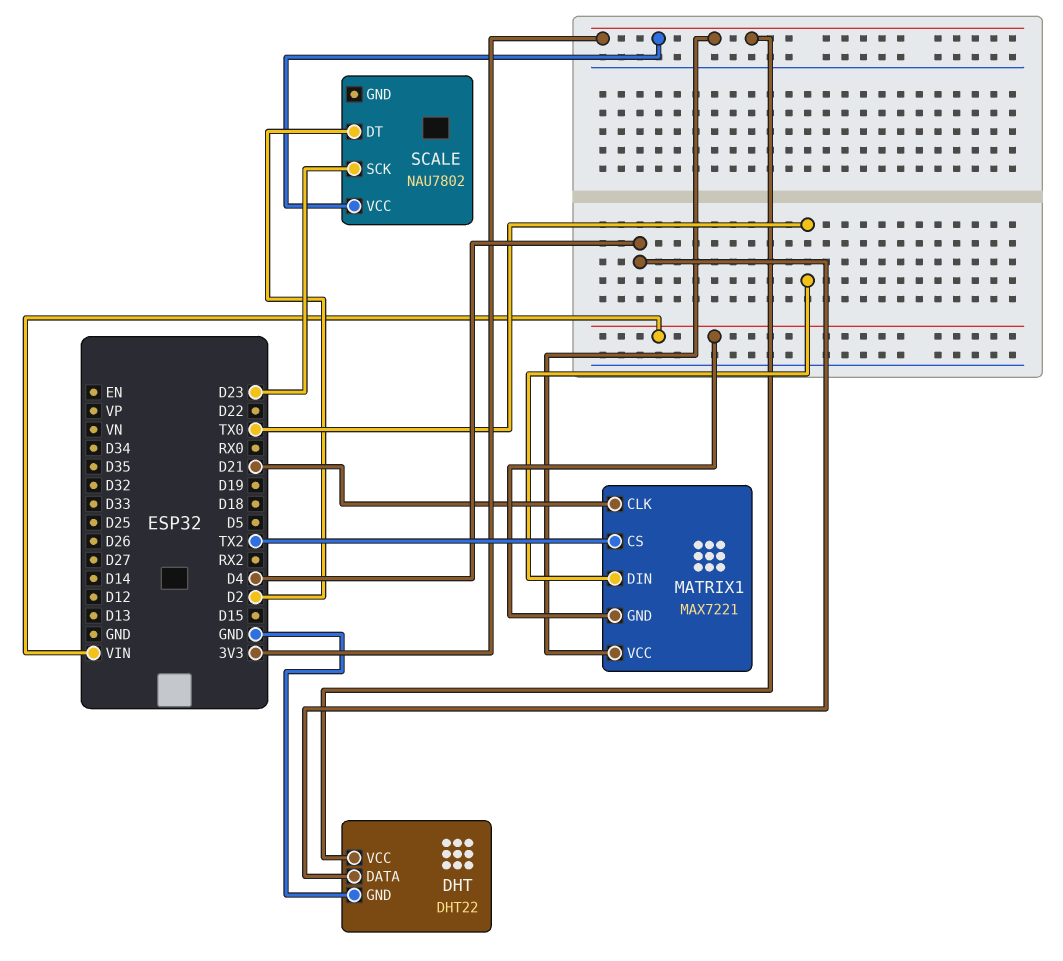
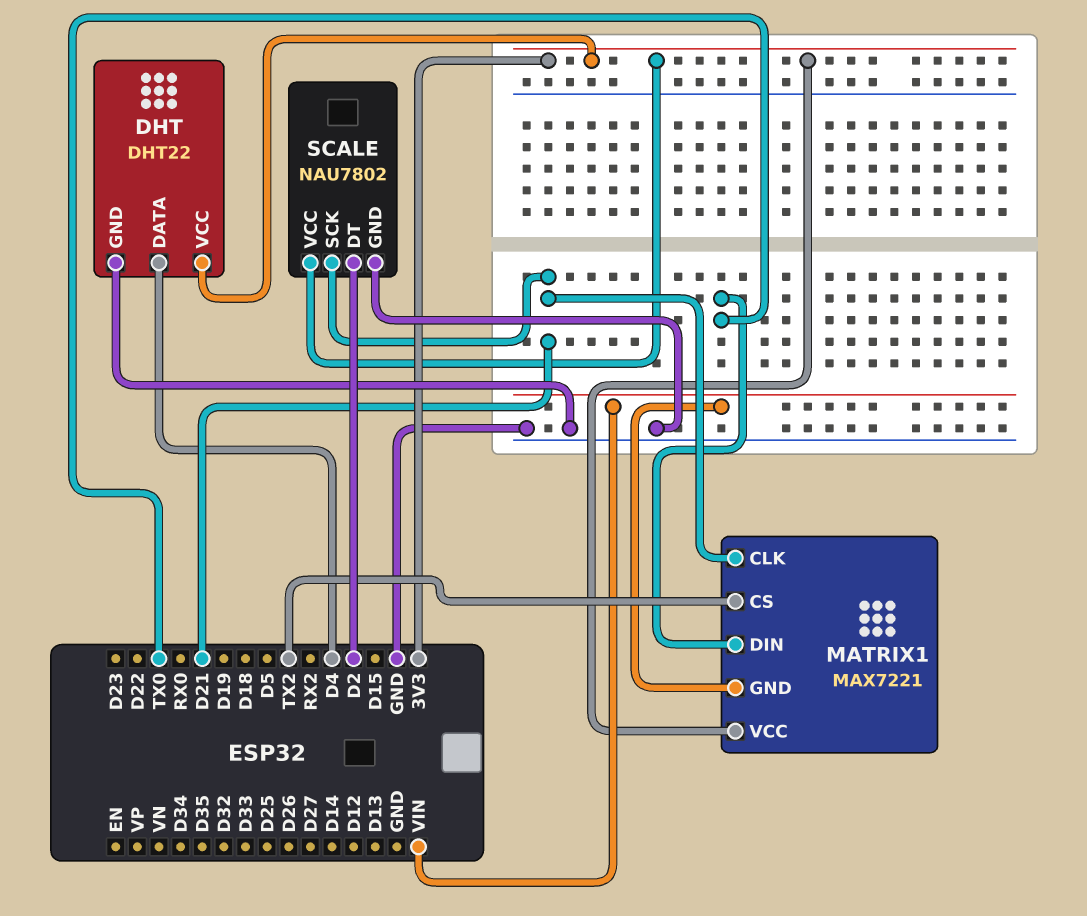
SCALE pin GND: none -> GND
SCALE pin SCK: D23 -> D21

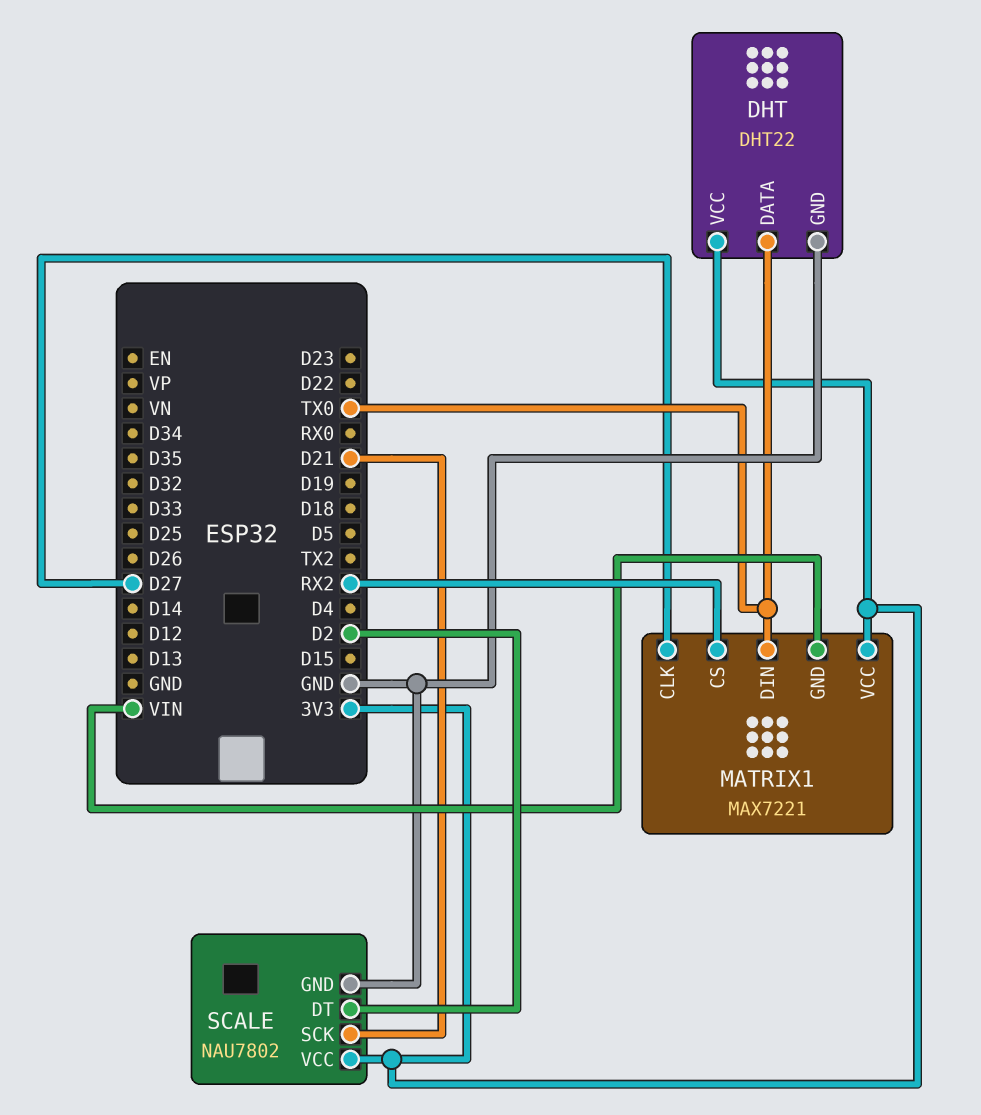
DHT pin DATA: D4 -> TX0
MATRIX1 pin CLK: D21 -> D27
MATRIX1 pin CS: TX2 -> RX2

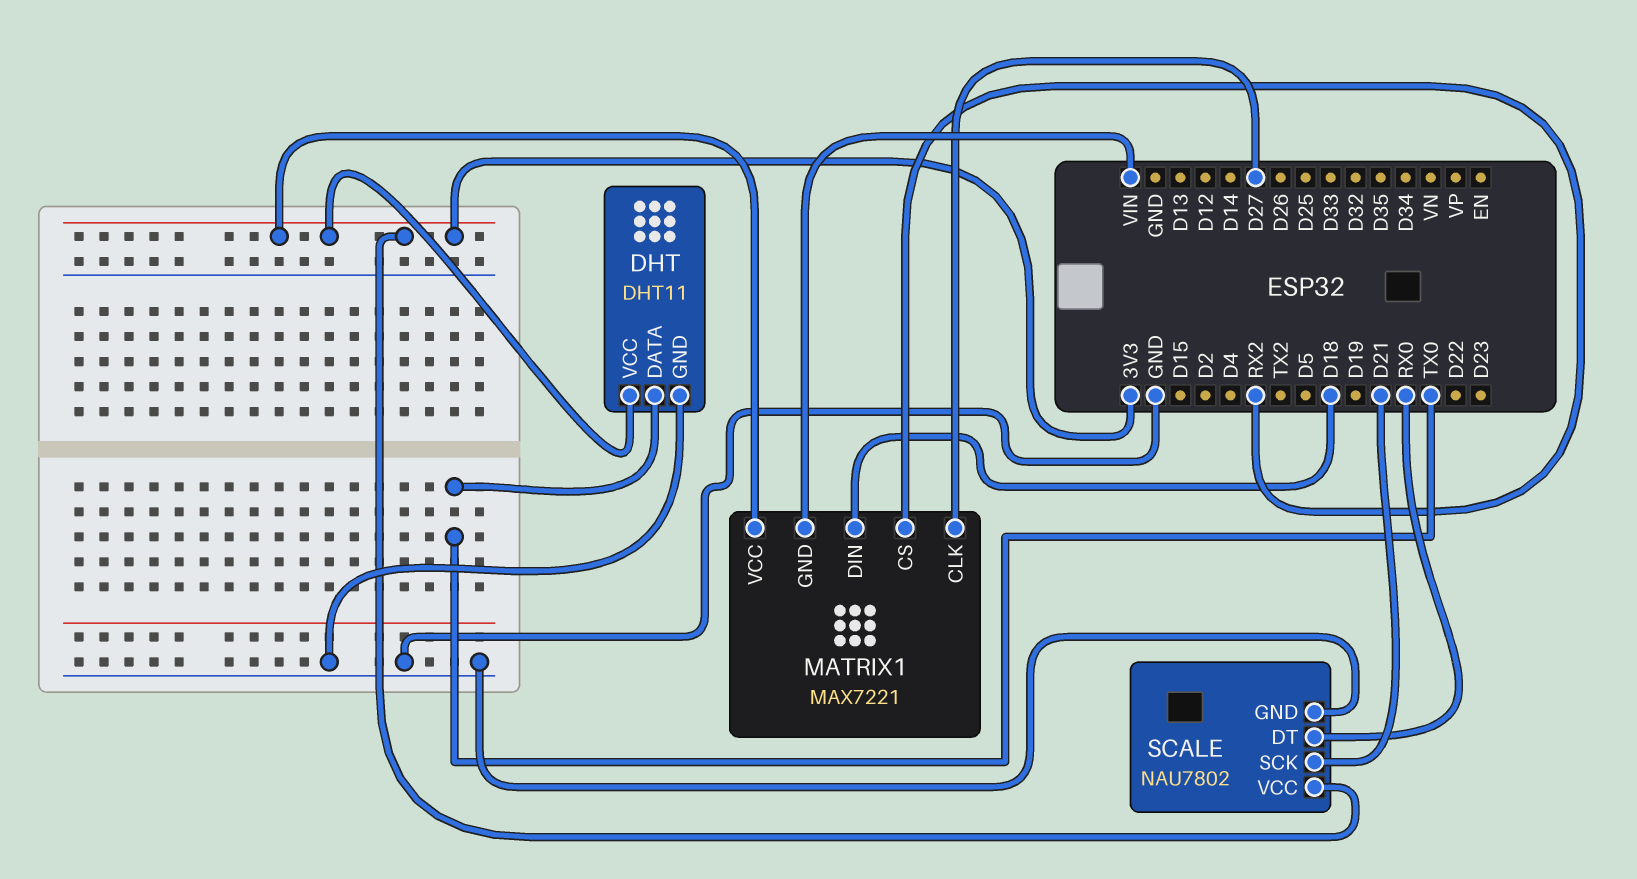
DHT: DHT22 -> DHT11
MATRIX1 pin DIN: TX0 -> D18
SCALE pin DT: D2 -> RX0

